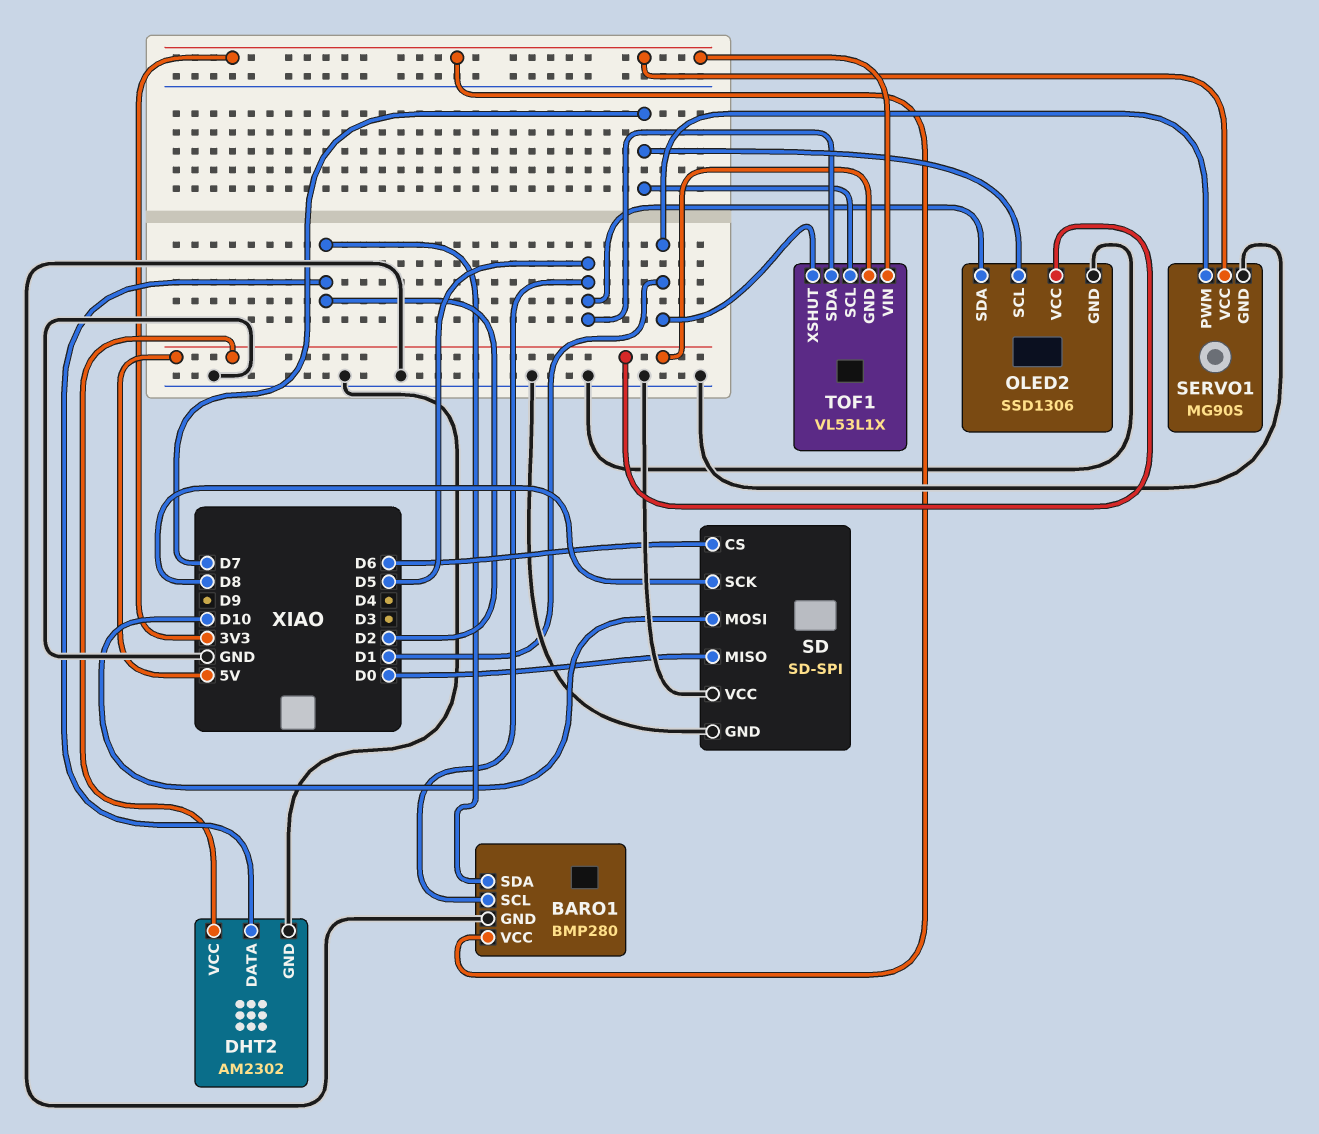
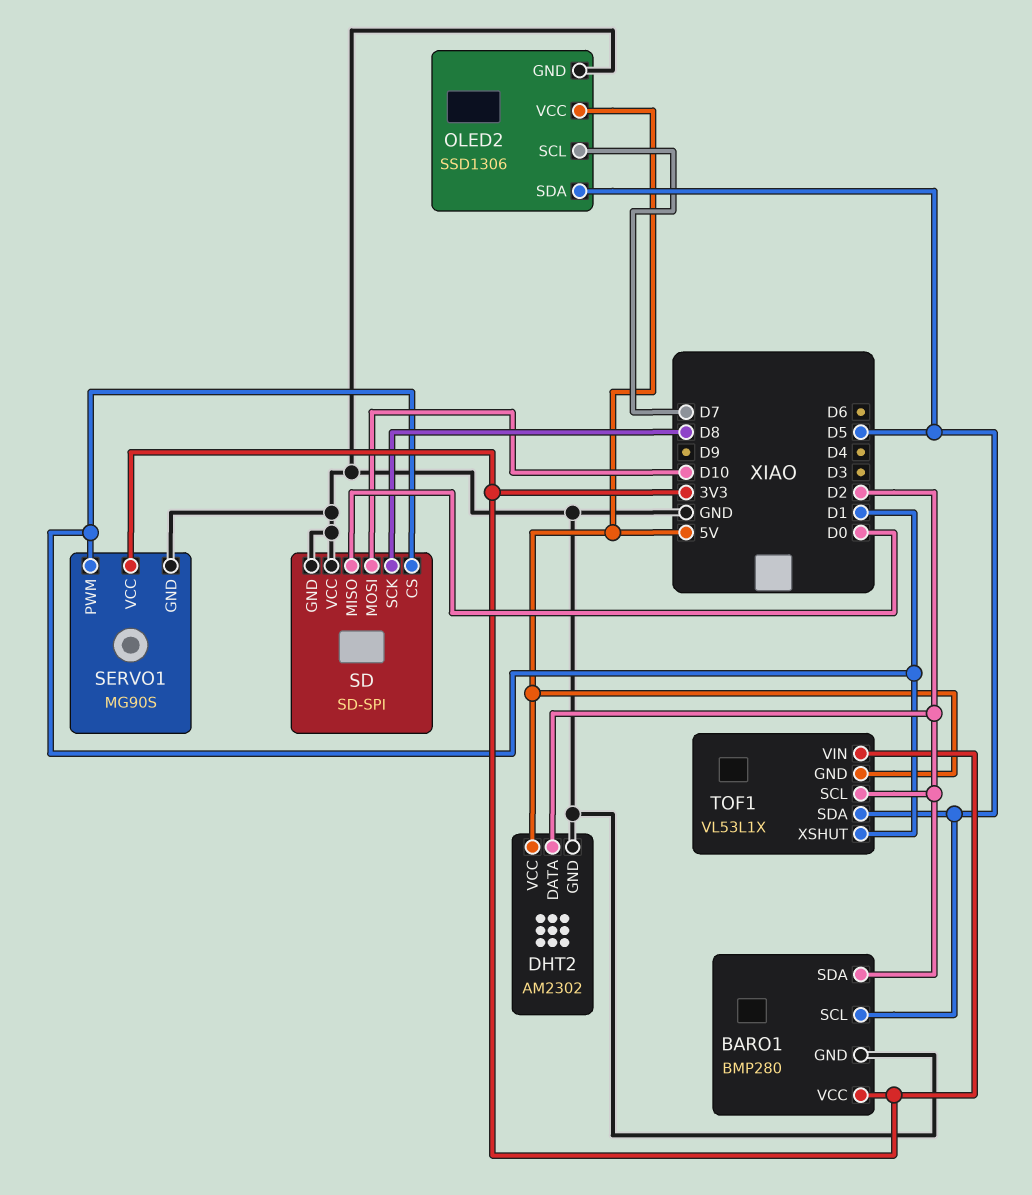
SD pin CS: D6 -> D1
TOF1 pin SCL: D7 -> D2

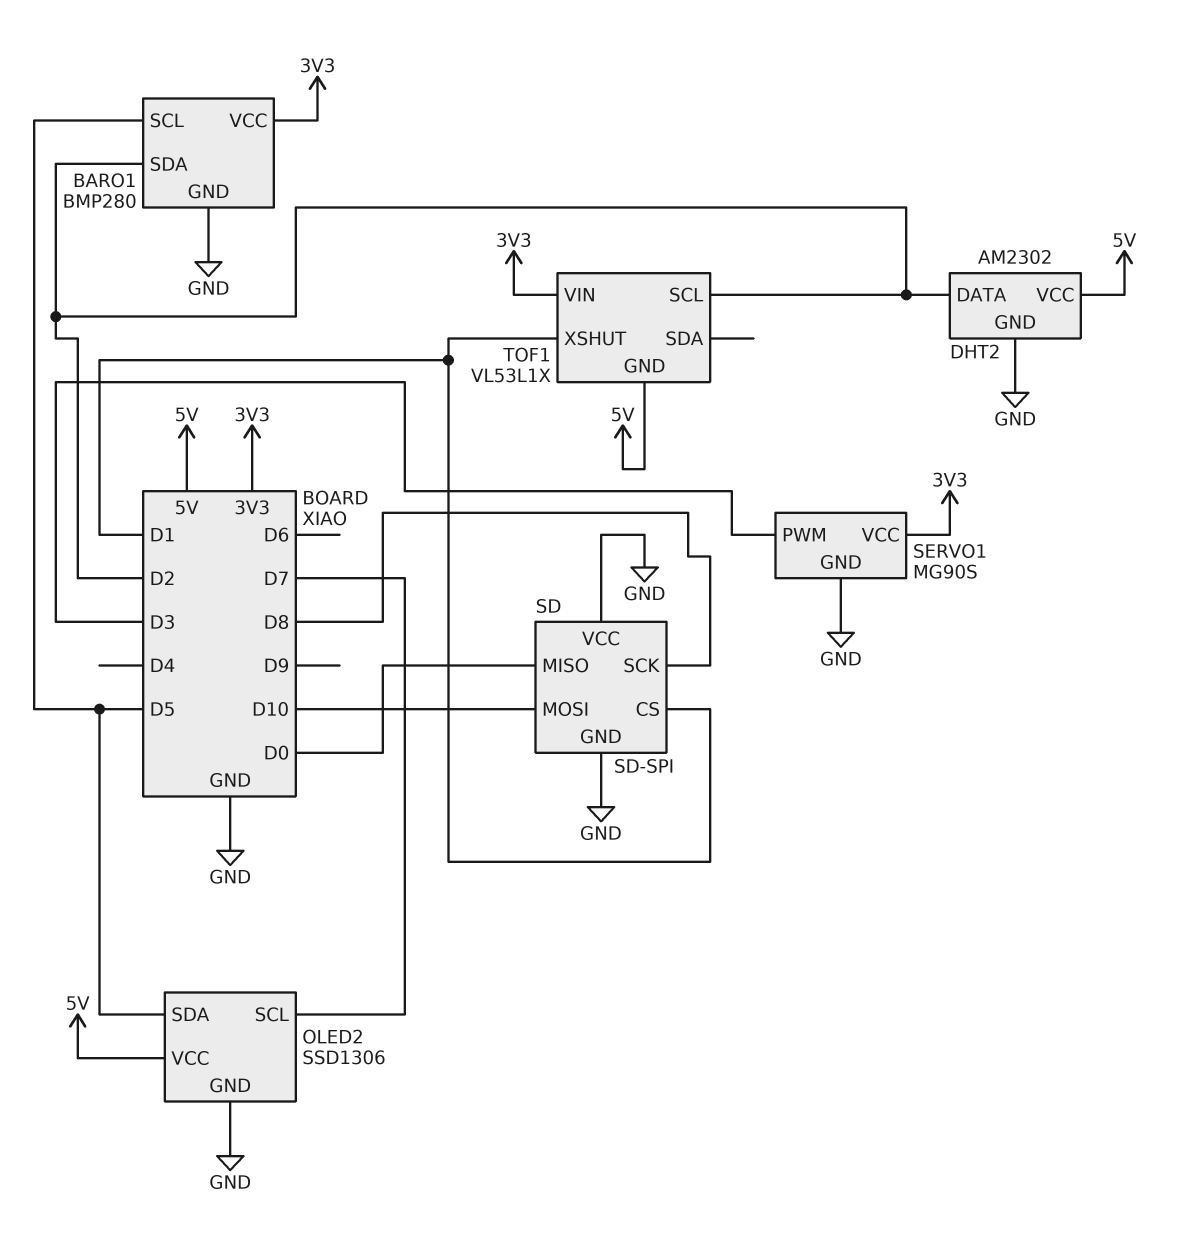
SERVO1 pin PWM: D1 -> D3
TOF1 pin SDA: D5 -> none

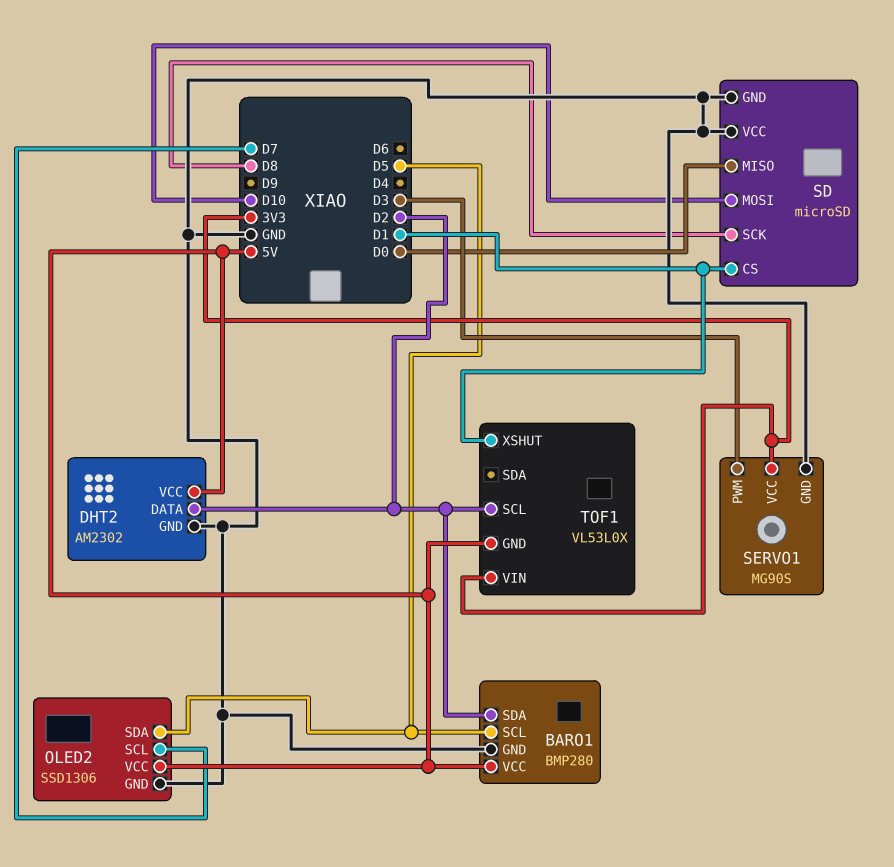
BARO1 pin VCC: 3V3 -> 5V
SD: SD-SPI -> microSD
TOF1: VL53L1X -> VL53L0X

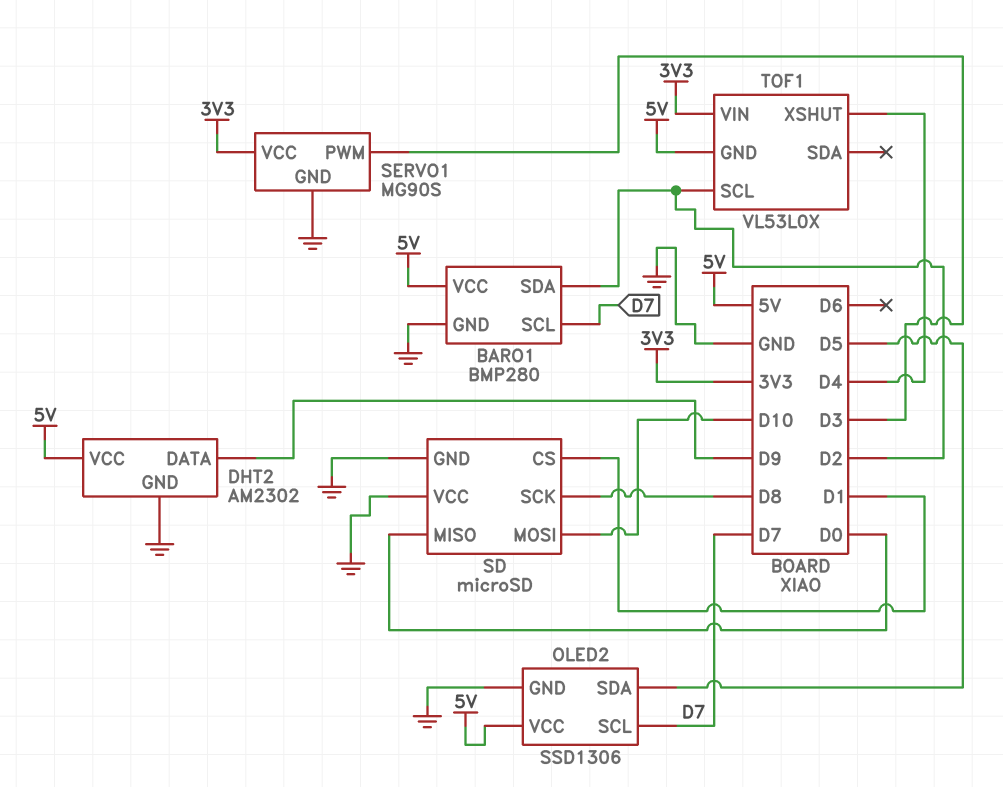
BARO1 pin SCL: D5 -> D7
DHT2 pin DATA: D2 -> D9
TOF1 pin XSHUT: D1 -> D4

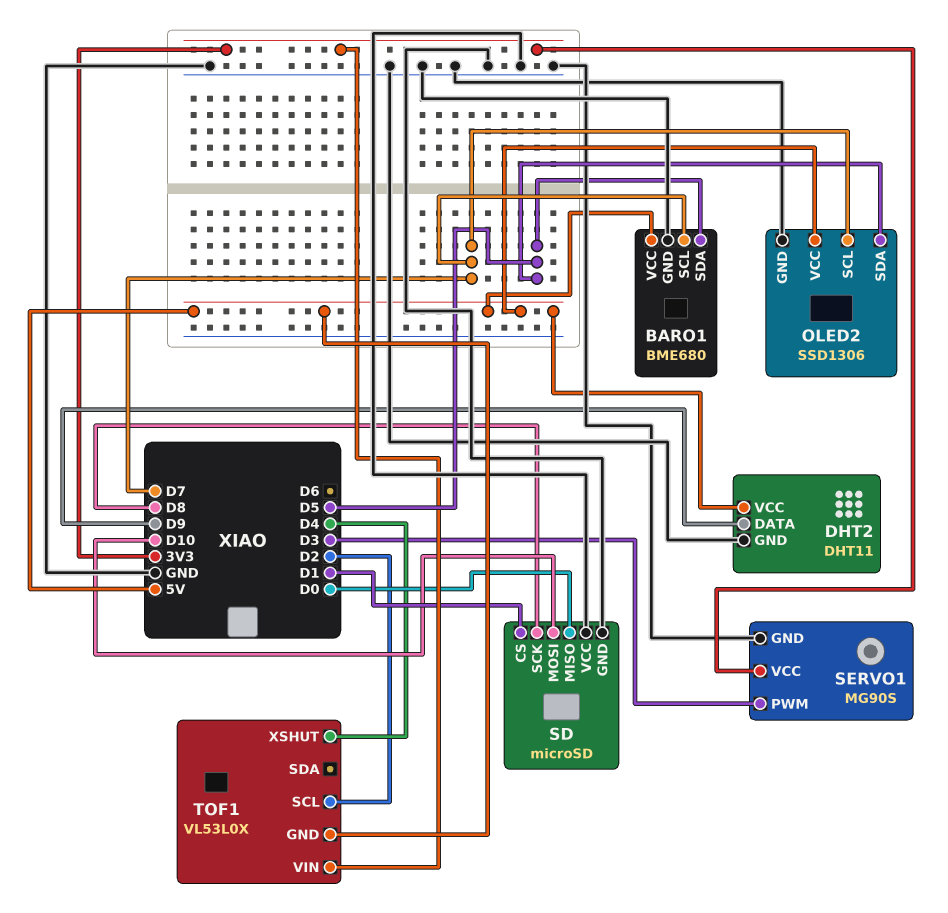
BARO1: BMP280 -> BME680
BARO1 pin SDA: D2 -> D5
DHT2: AM2302 -> DHT11

